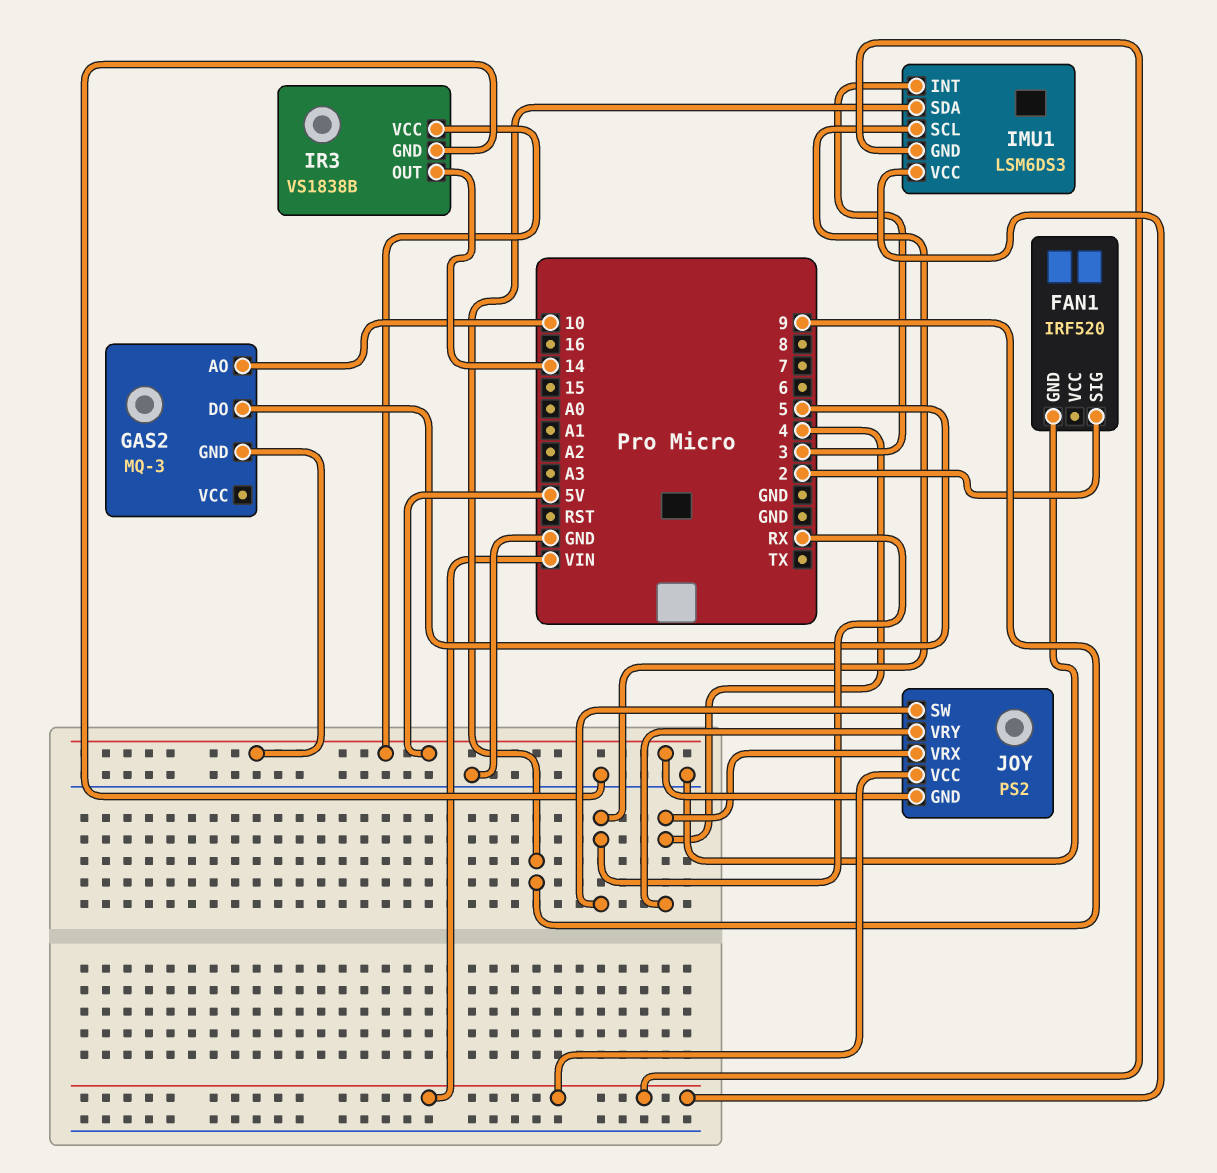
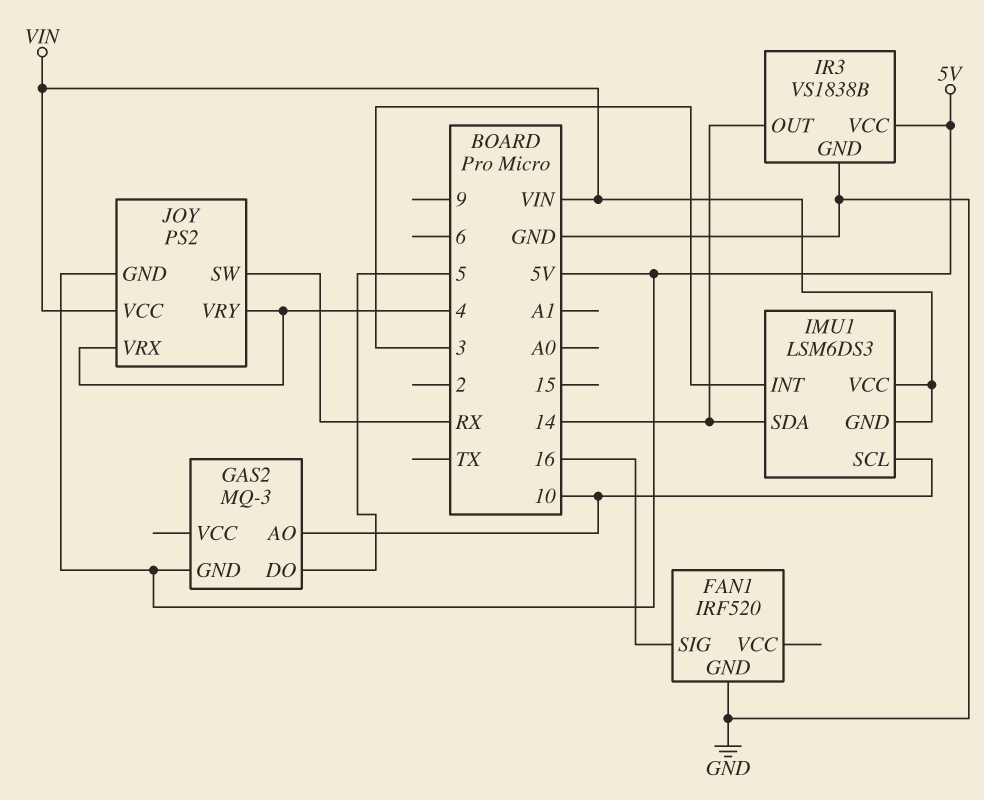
FAN1 pin SIG: 2 -> 16
IMU1 pin SCL: RX -> 10
IMU1 pin SDA: 9 -> 14

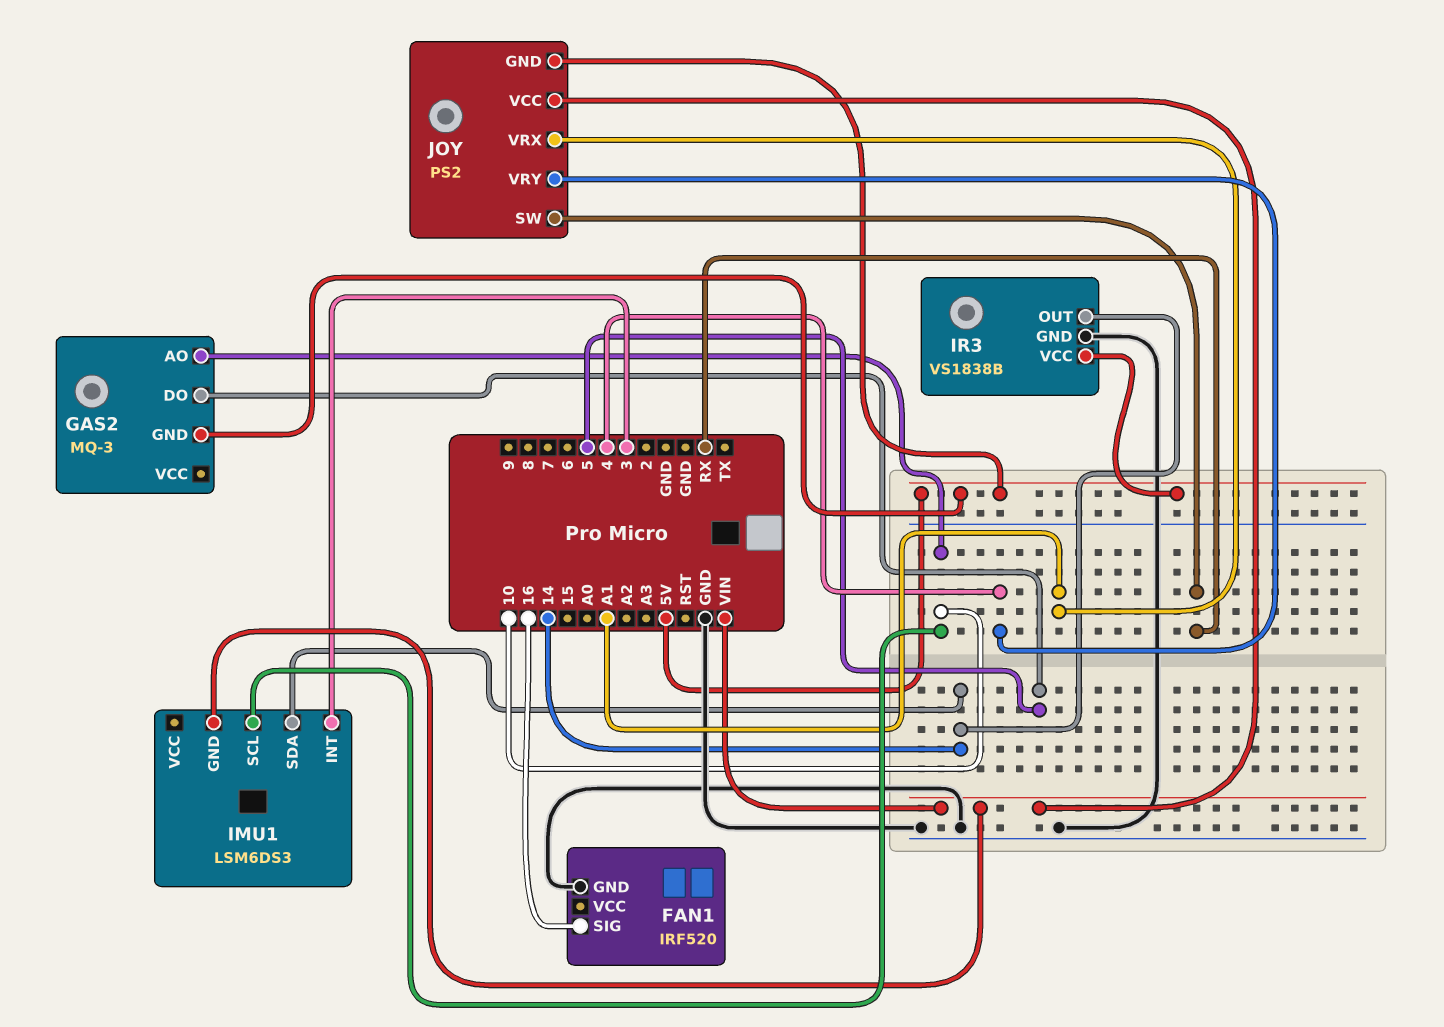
IMU1 pin VCC: VIN -> none
JOY pin VRX: 4 -> A1

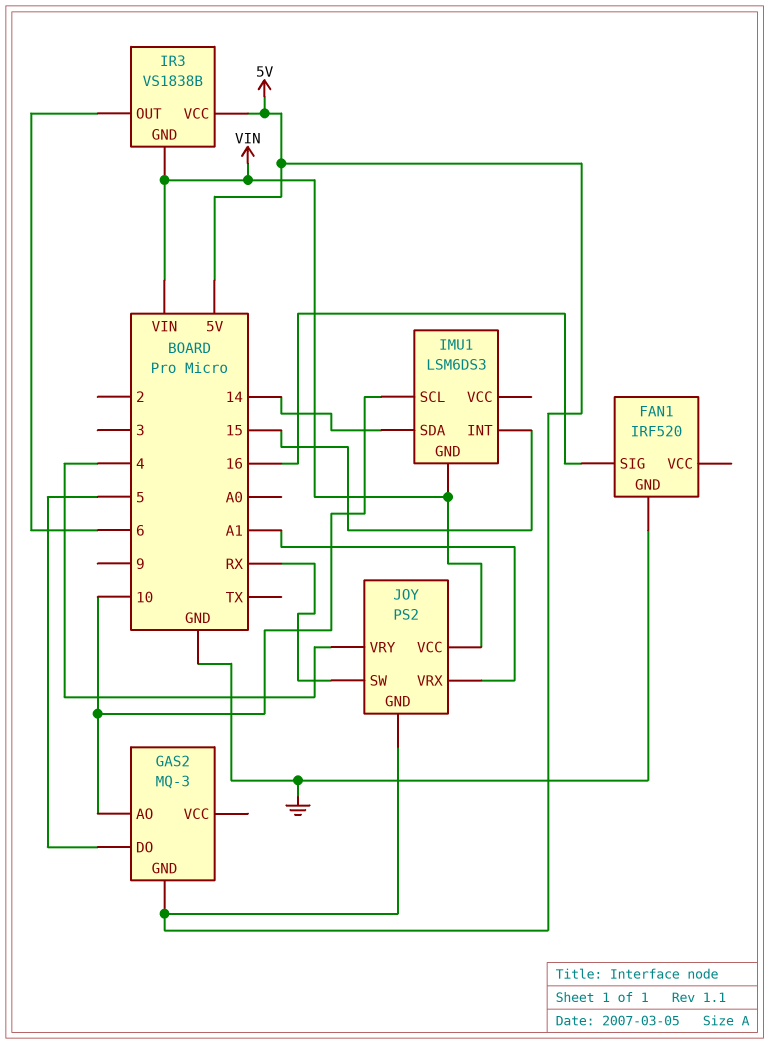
IMU1 pin INT: 3 -> 15
IR3 pin GND: GND -> VIN
IR3 pin OUT: 14 -> 6

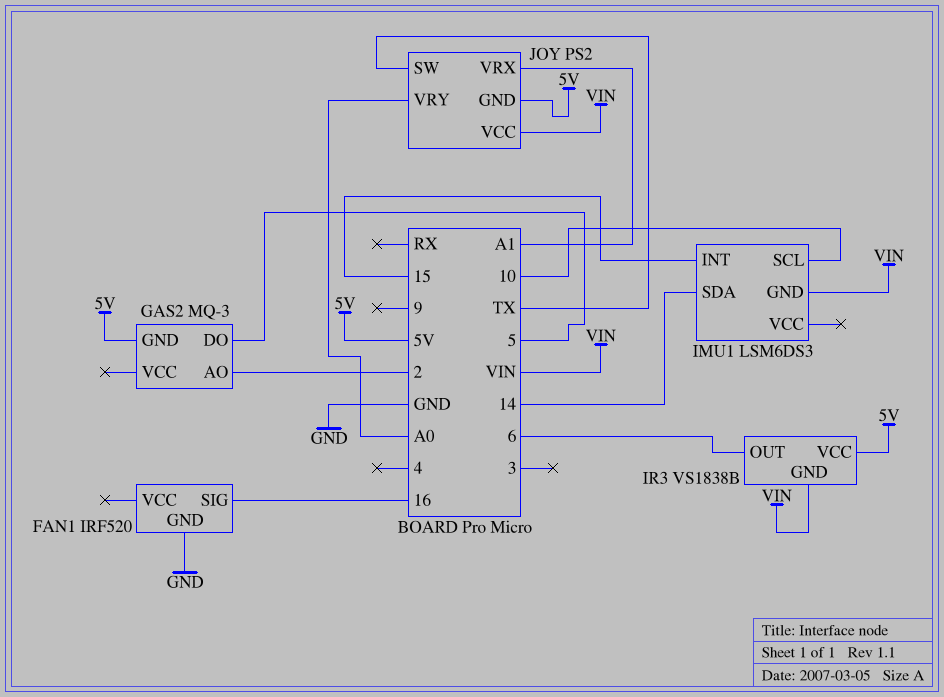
GAS2 pin AO: 10 -> 2
JOY pin SW: RX -> TX
JOY pin VRY: 4 -> A0

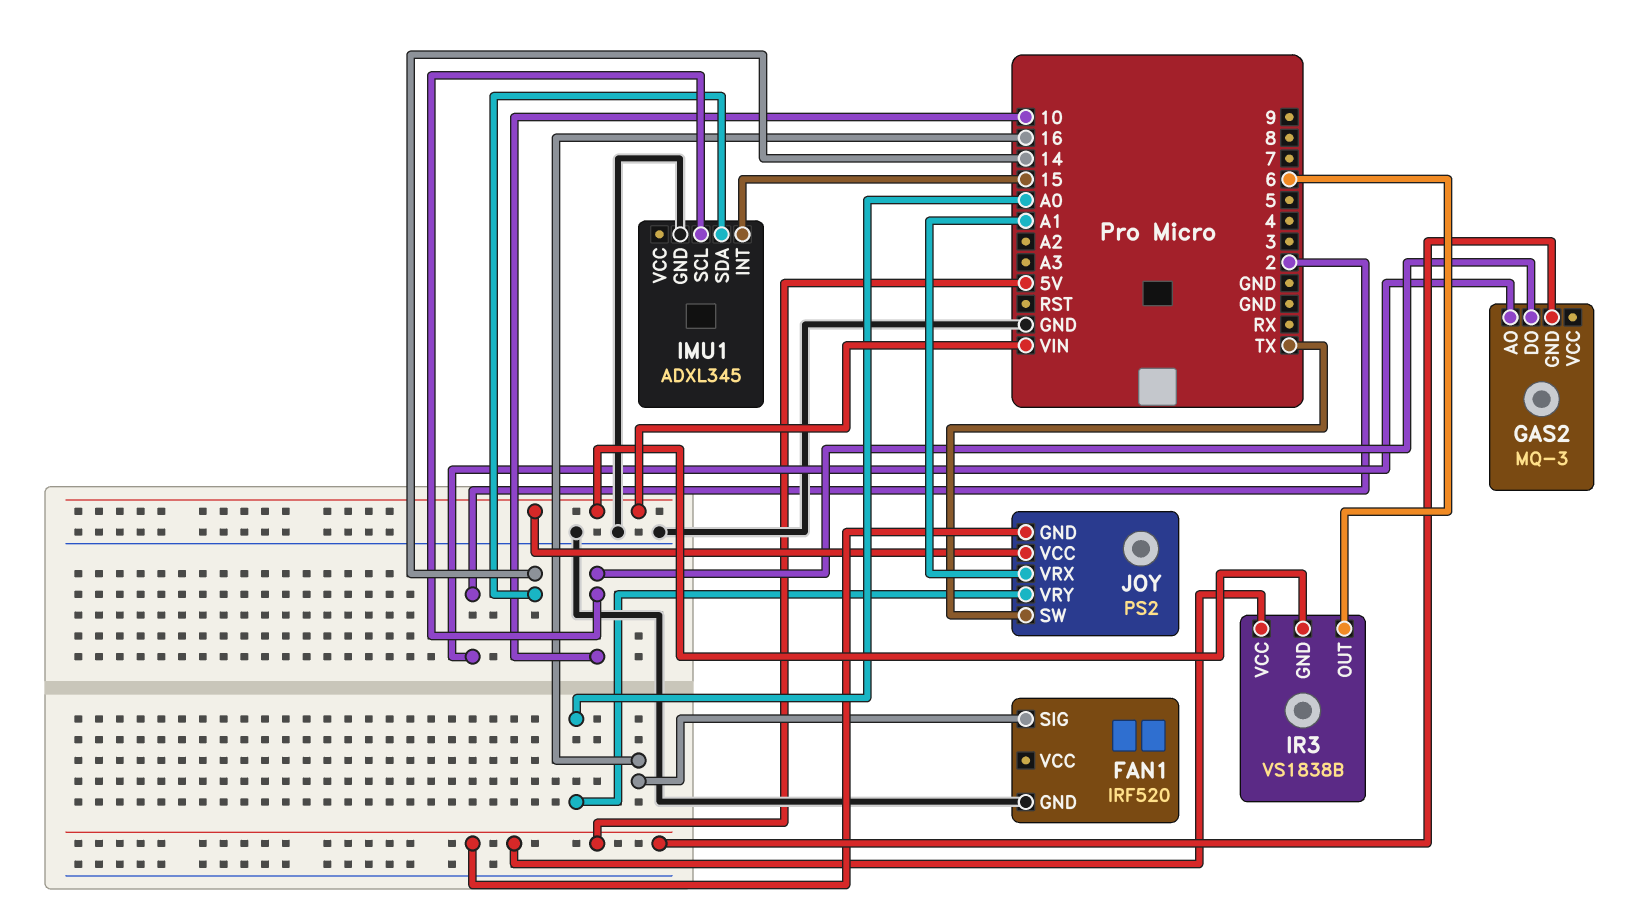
GAS2 pin DO: 5 -> 10
IMU1: LSM6DS3 -> ADXL345
IMU1 pin GND: VIN -> GND

